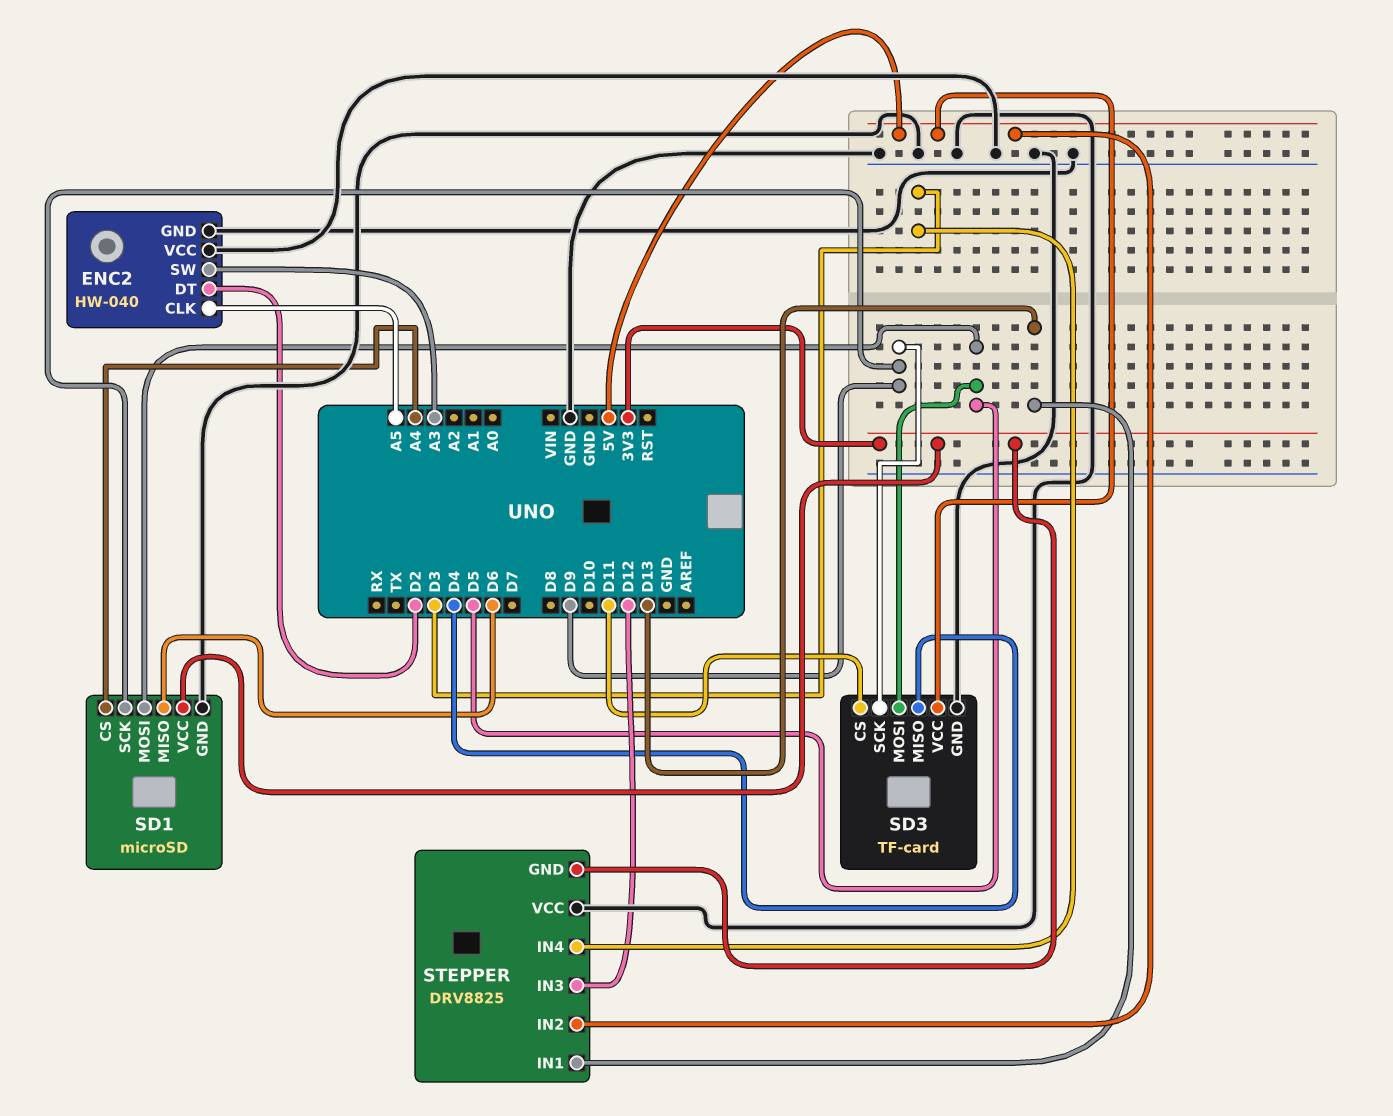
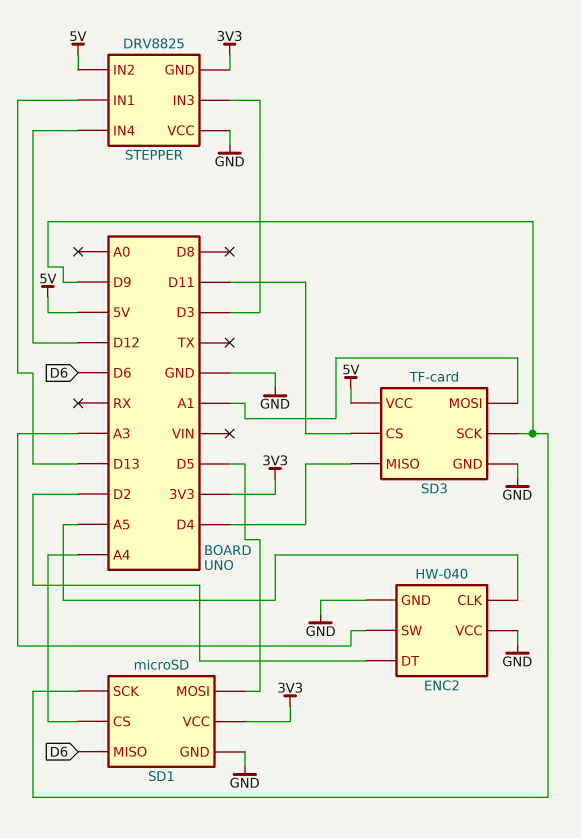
SD3 pin MOSI: D5 -> A1
STEPPER pin IN3: D12 -> D3
STEPPER pin IN4: D3 -> D12

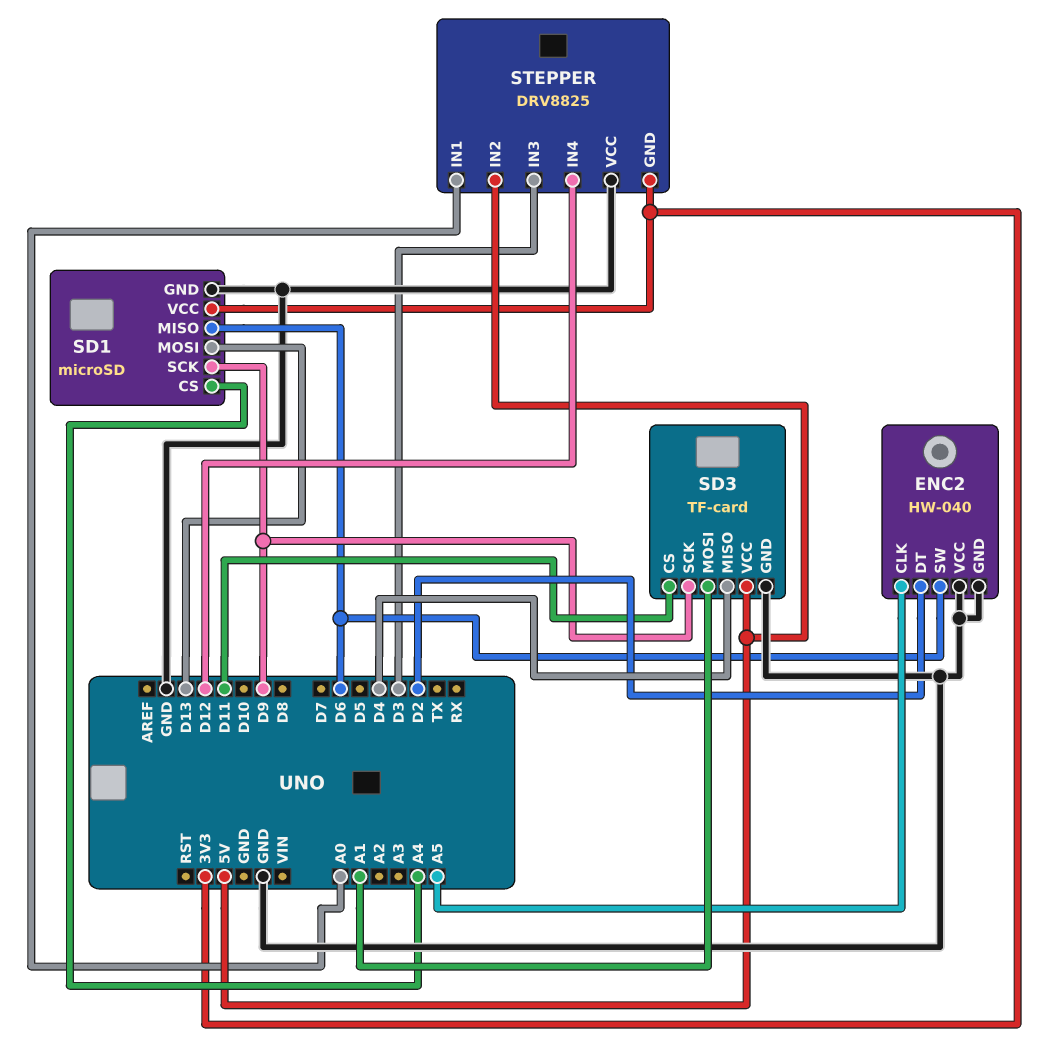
ENC2 pin SW: A3 -> D6
SD1 pin MOSI: D5 -> D13
STEPPER pin IN1: D13 -> A0

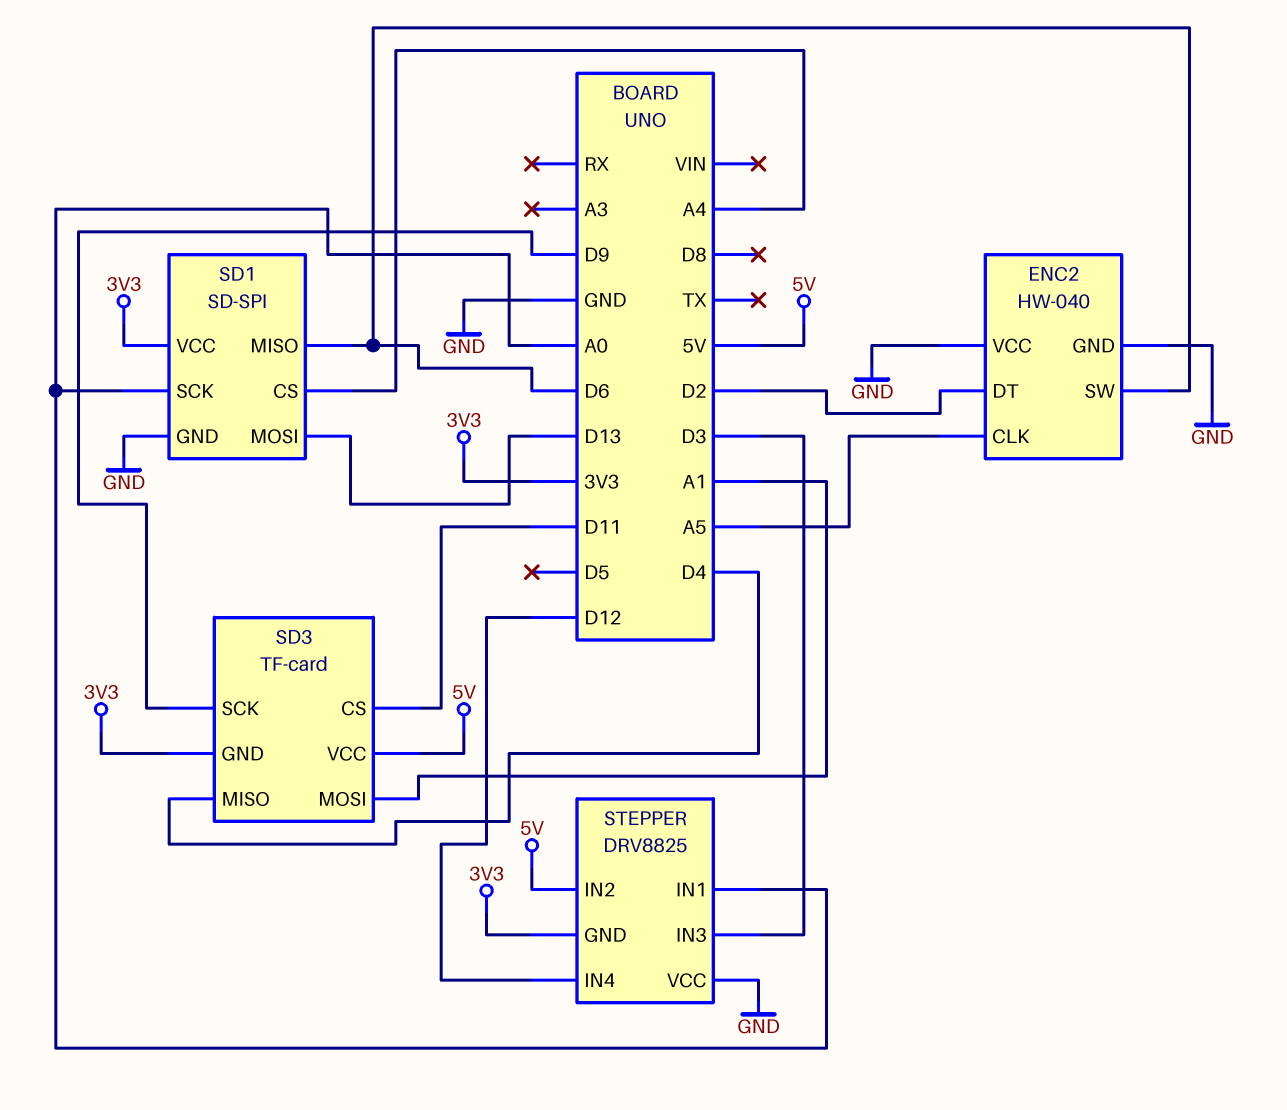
SD1: microSD -> SD-SPI
SD1 pin SCK: D9 -> A0
SD3 pin GND: GND -> 3V3

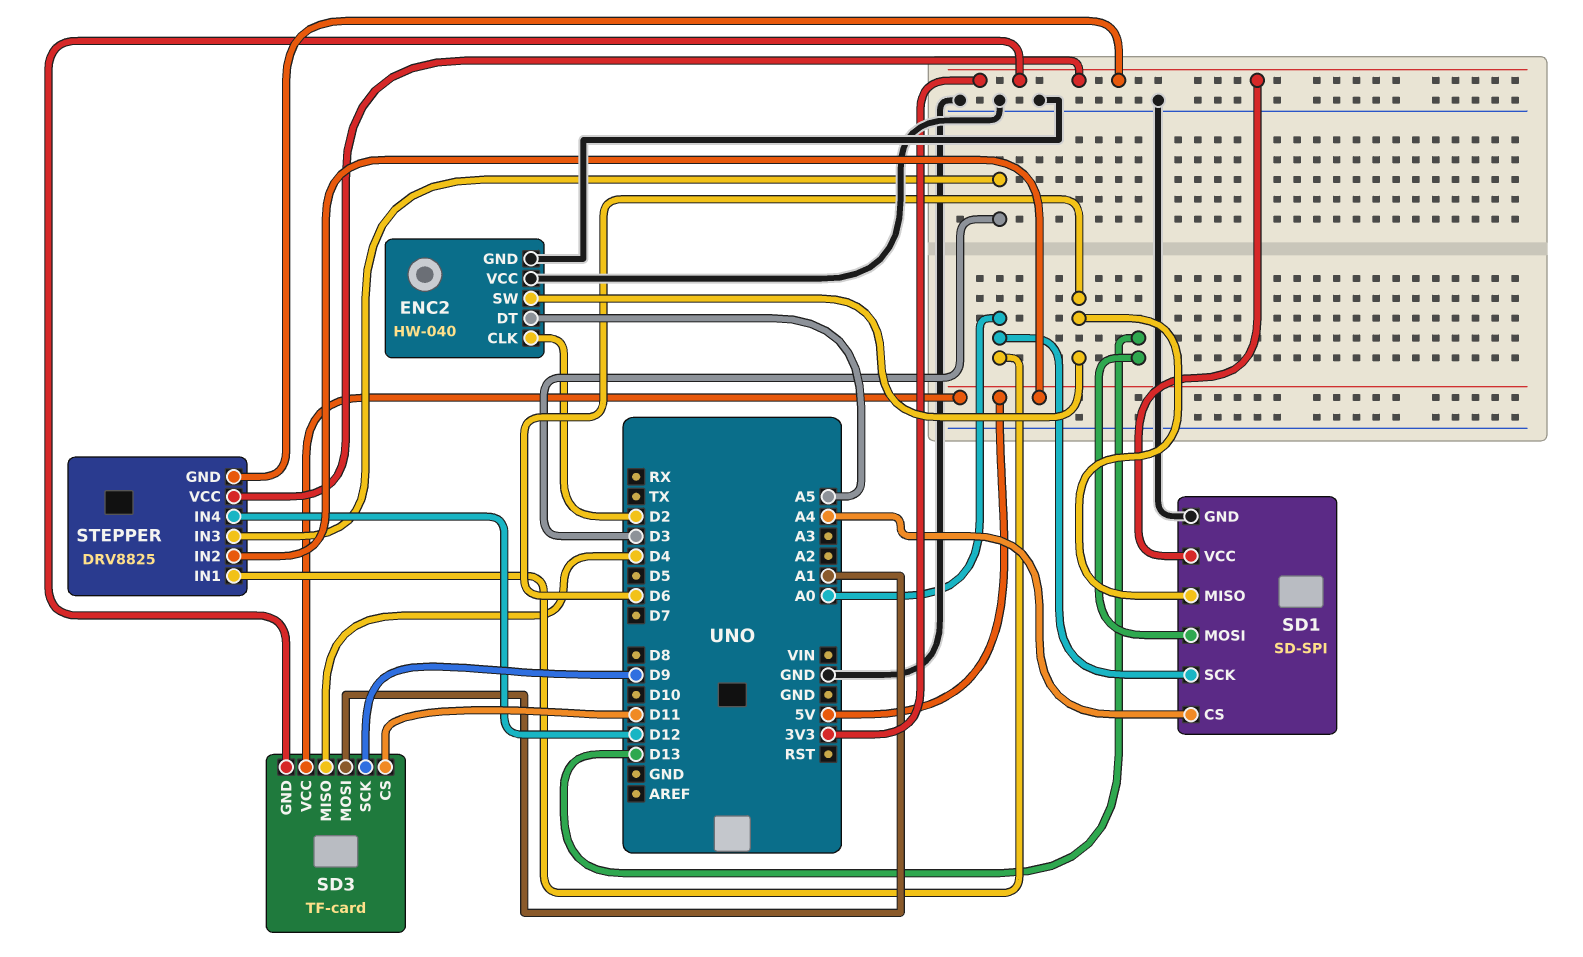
ENC2 pin CLK: A5 -> D2
ENC2 pin DT: D2 -> A5
STEPPER pin VCC: GND -> 3V3

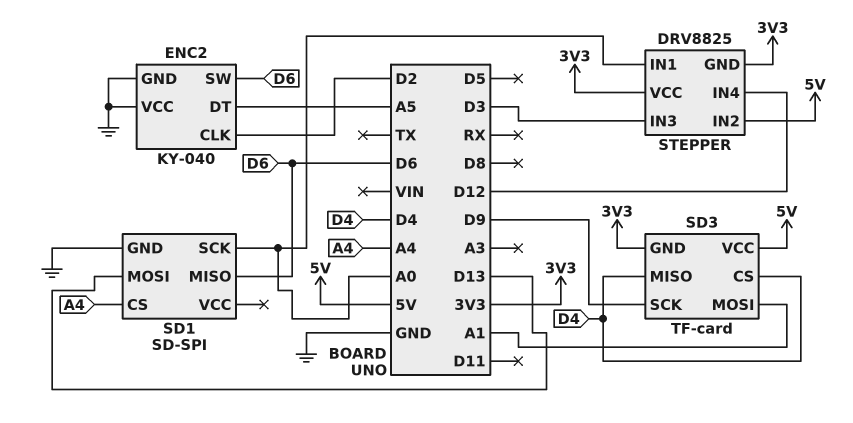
ENC2: HW-040 -> KY-040
SD1 pin VCC: 3V3 -> none
SD3 pin CS: D11 -> D4

